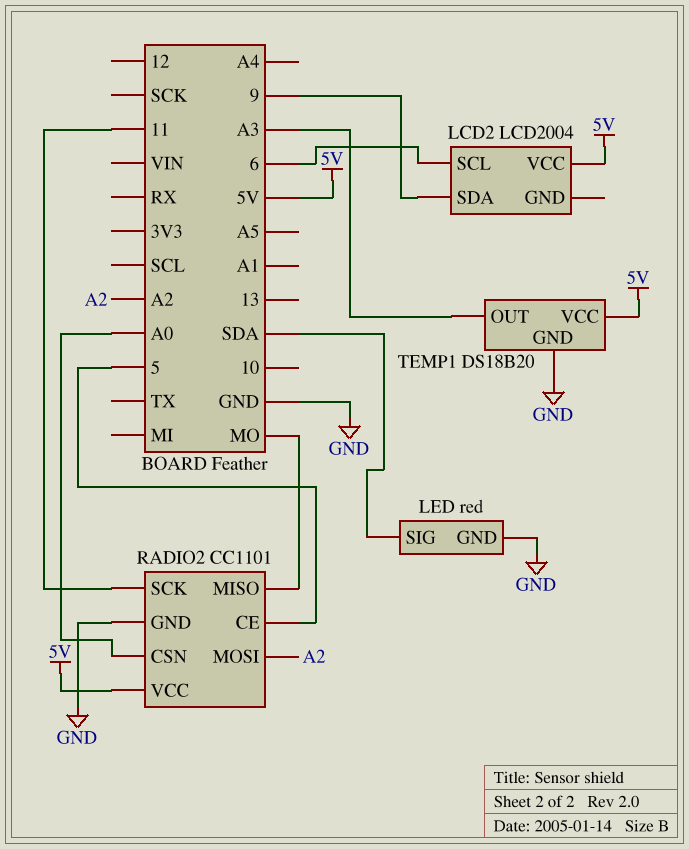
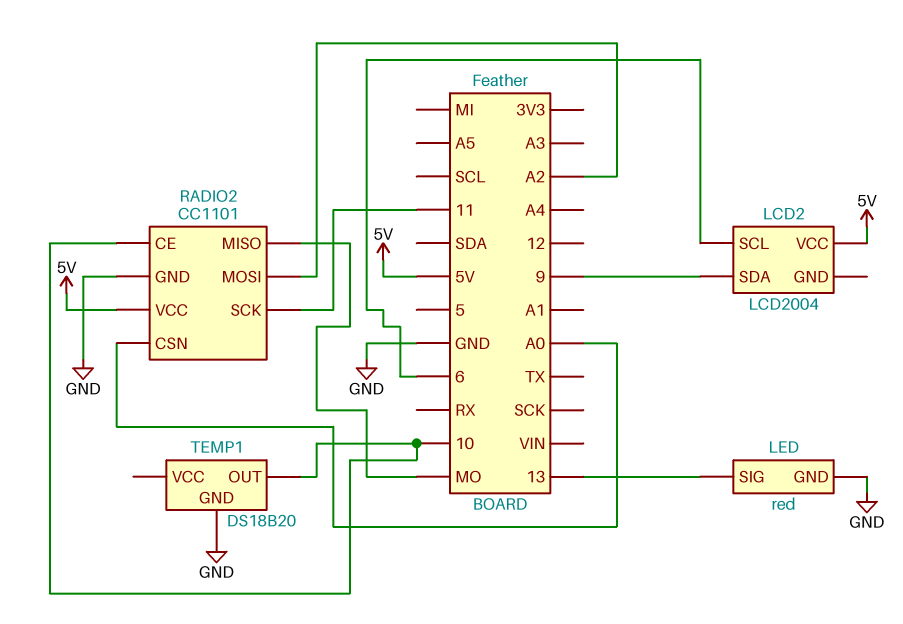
LED pin SIG: SDA -> 13
RADIO2 pin CE: 5 -> 10
TEMP1 pin OUT: A3 -> 10
TEMP1 pin VCC: 5V -> none

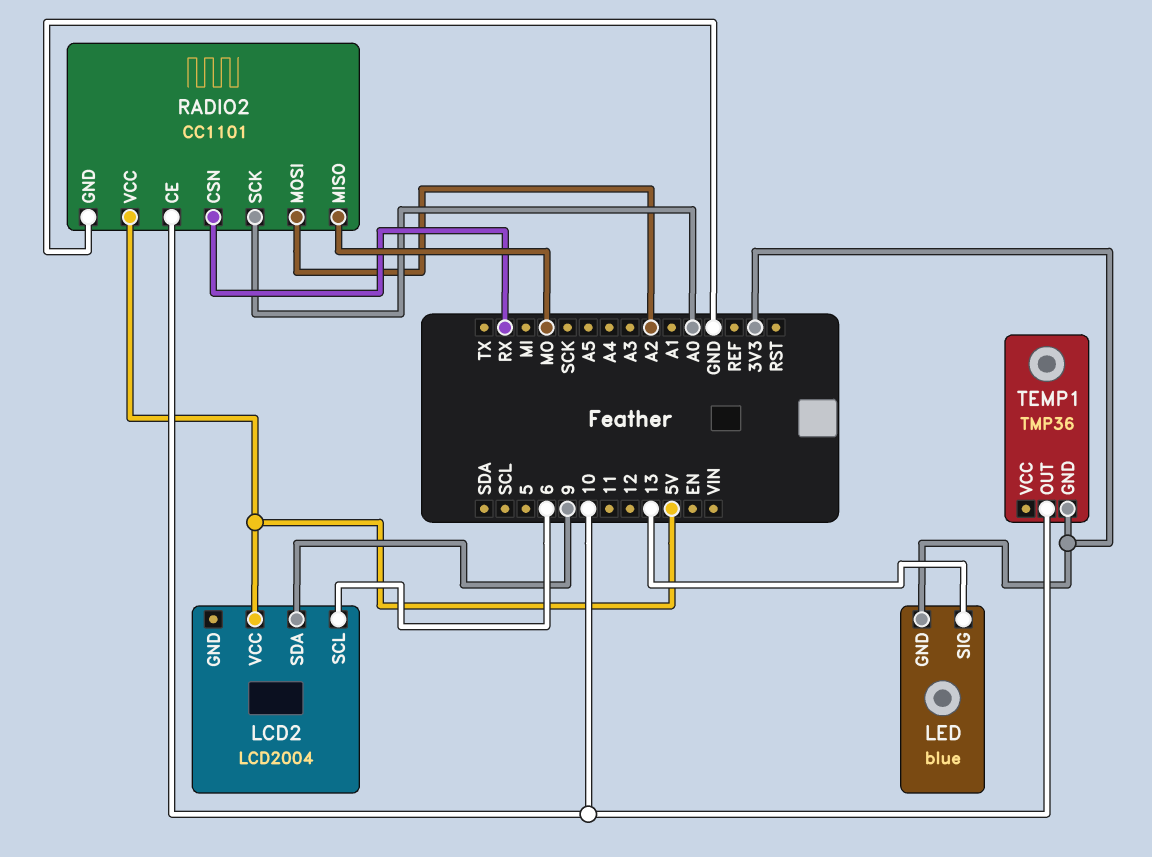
LED: red -> blue
LED pin GND: GND -> 3V3
RADIO2 pin CSN: A0 -> RX
RADIO2 pin SCK: 11 -> A0
TEMP1: DS18B20 -> TMP36
TEMP1 pin GND: GND -> 3V3

